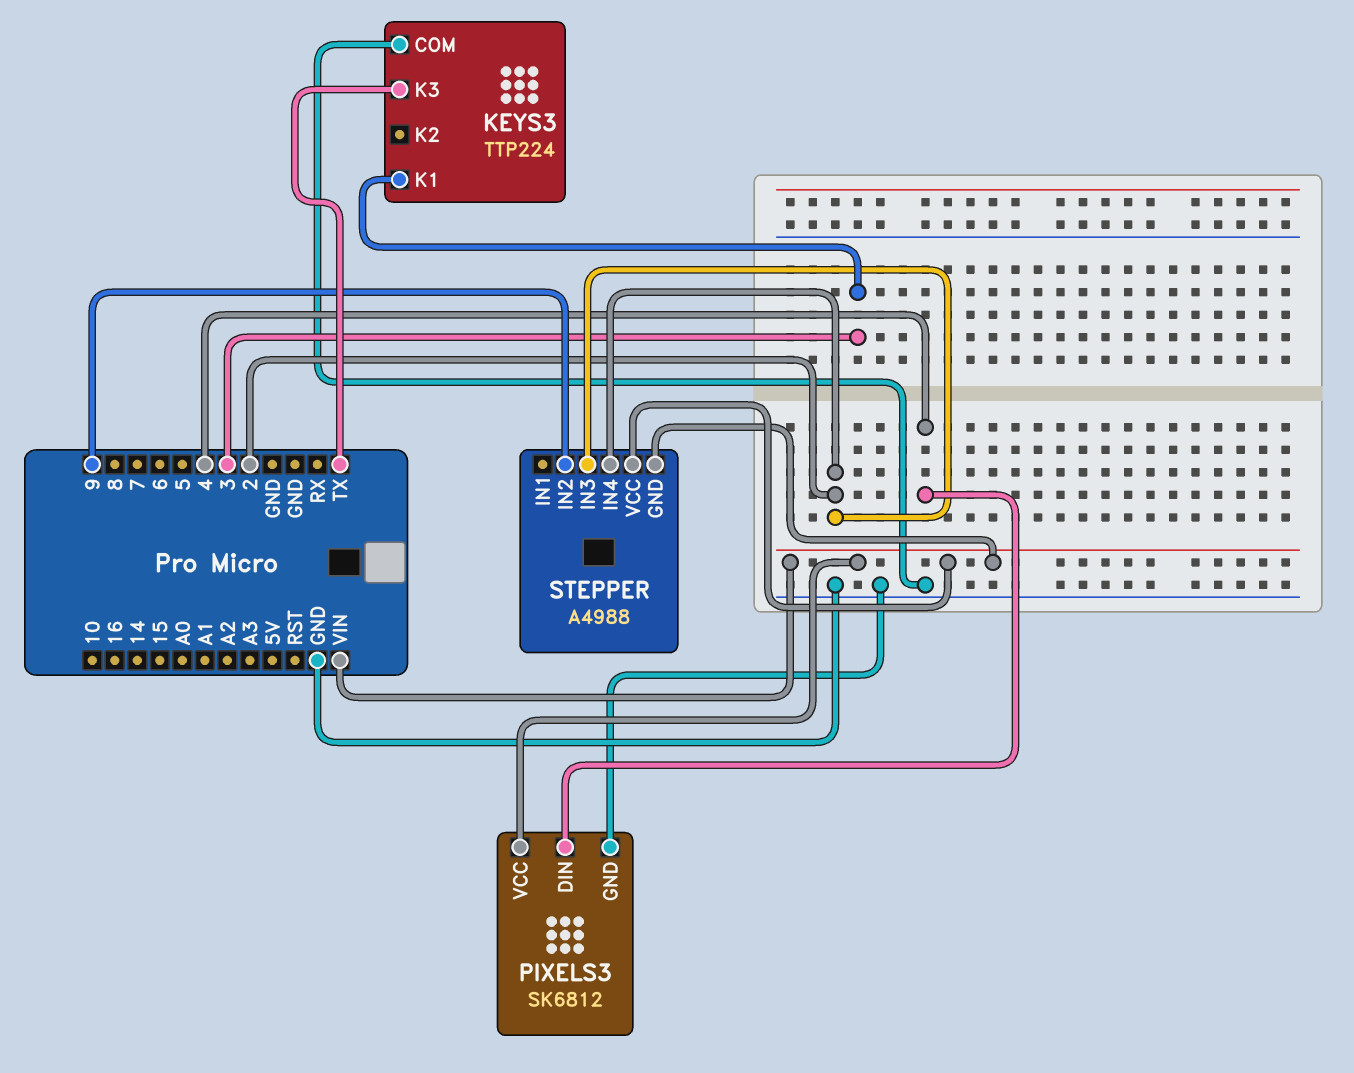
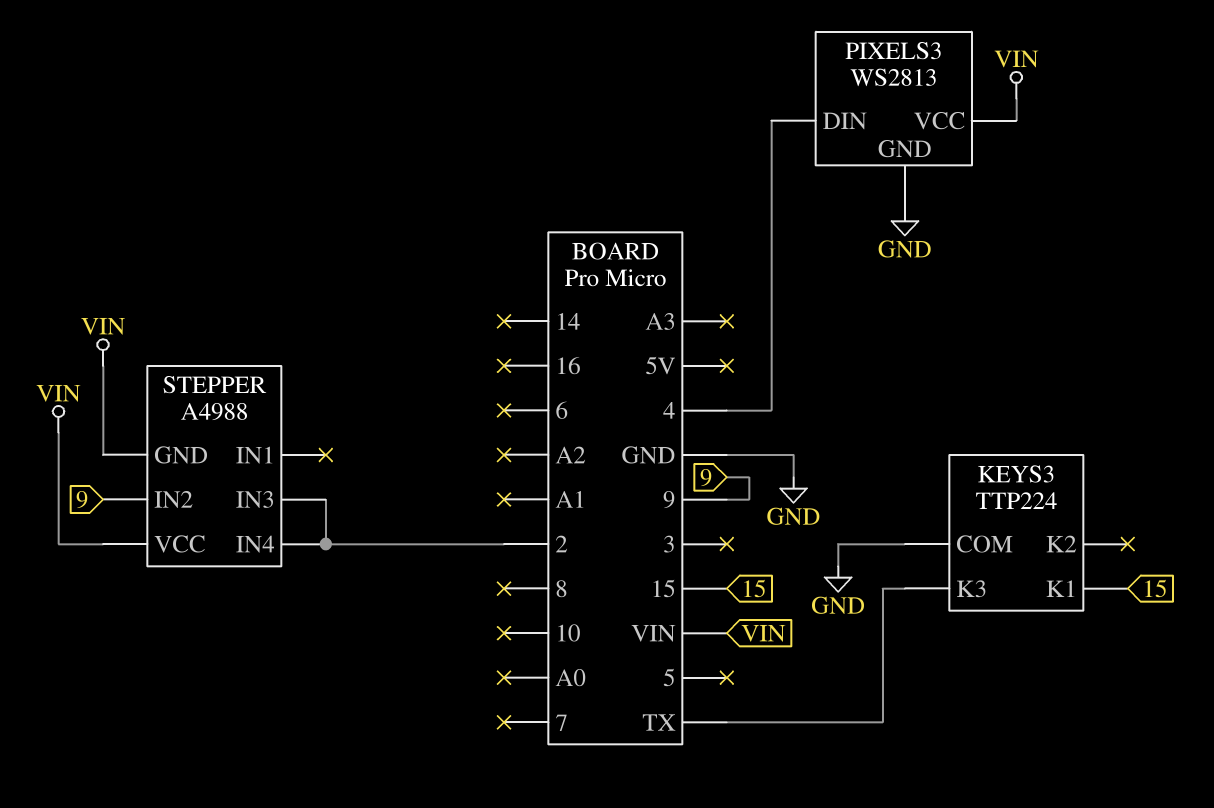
KEYS3 pin K1: 3 -> 15
PIXELS3: SK6812 -> WS2813

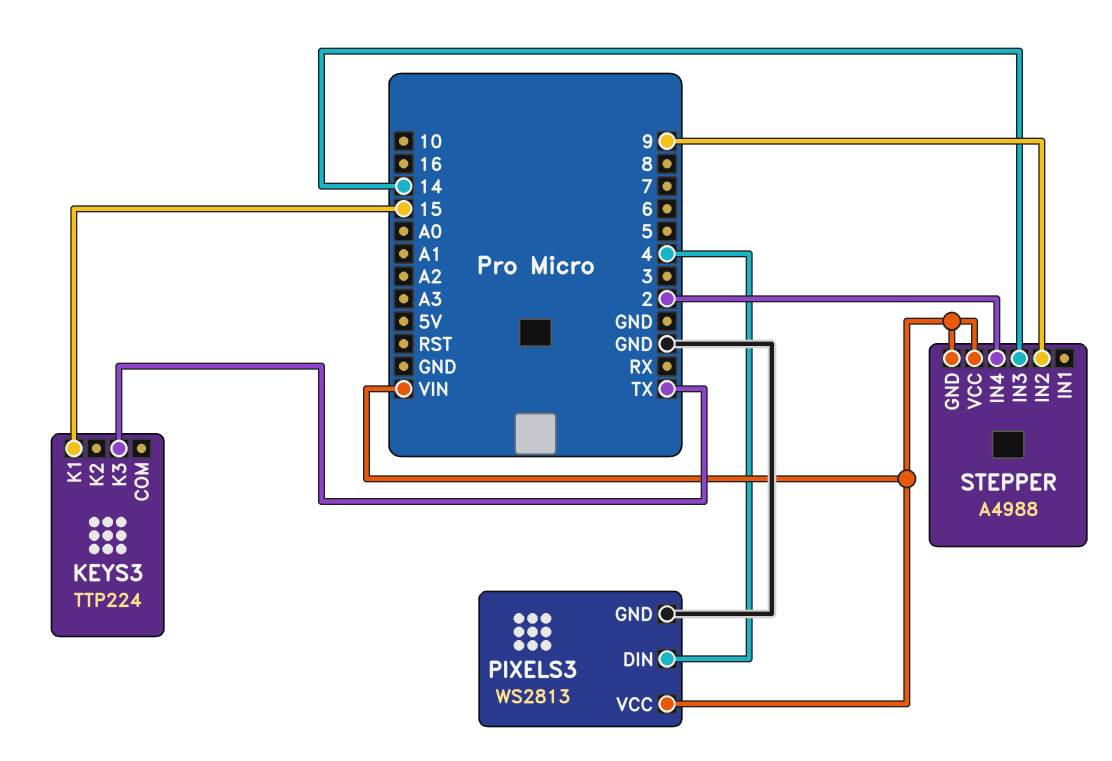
KEYS3 pin COM: GND -> none
STEPPER pin IN3: 2 -> 14

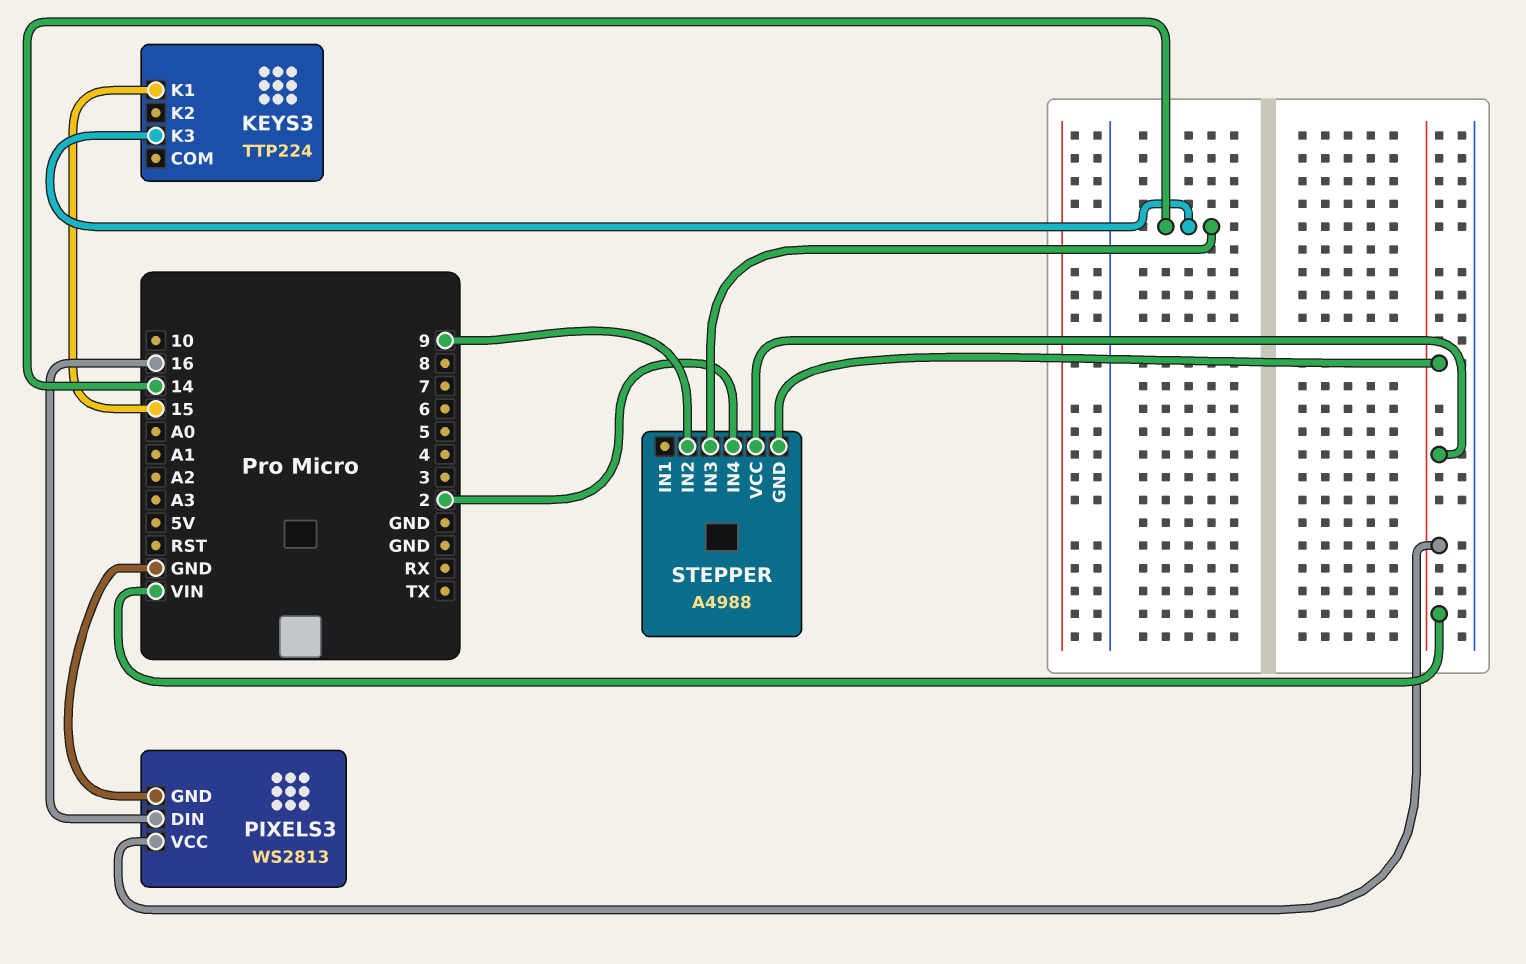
KEYS3 pin K3: TX -> 14
PIXELS3 pin DIN: 4 -> 16

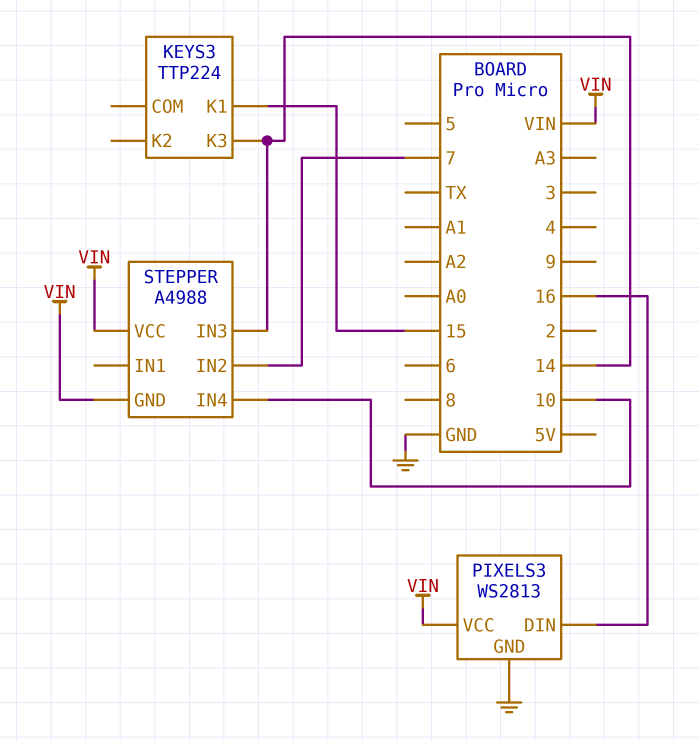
STEPPER pin IN2: 9 -> 7
STEPPER pin IN4: 2 -> 10

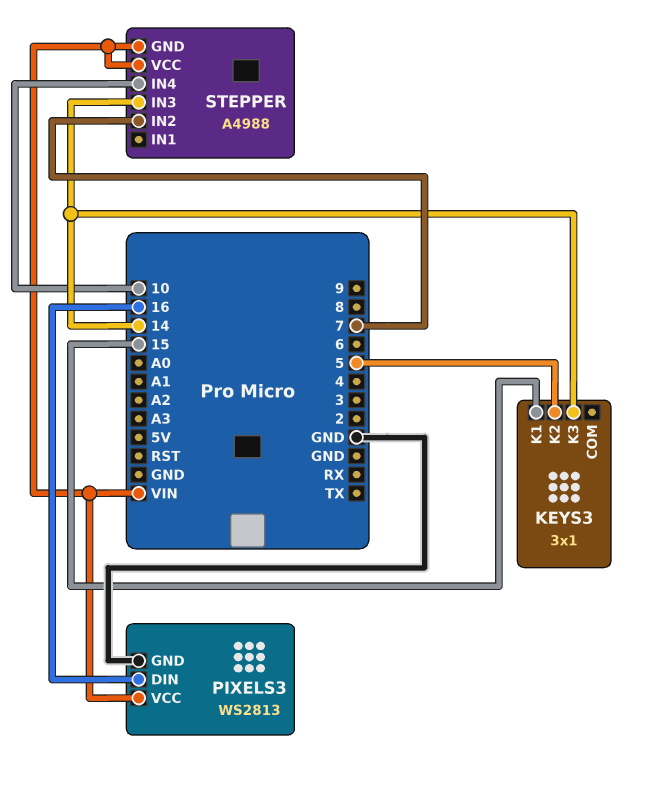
KEYS3: TTP224 -> 3x1
KEYS3 pin K2: none -> 5

